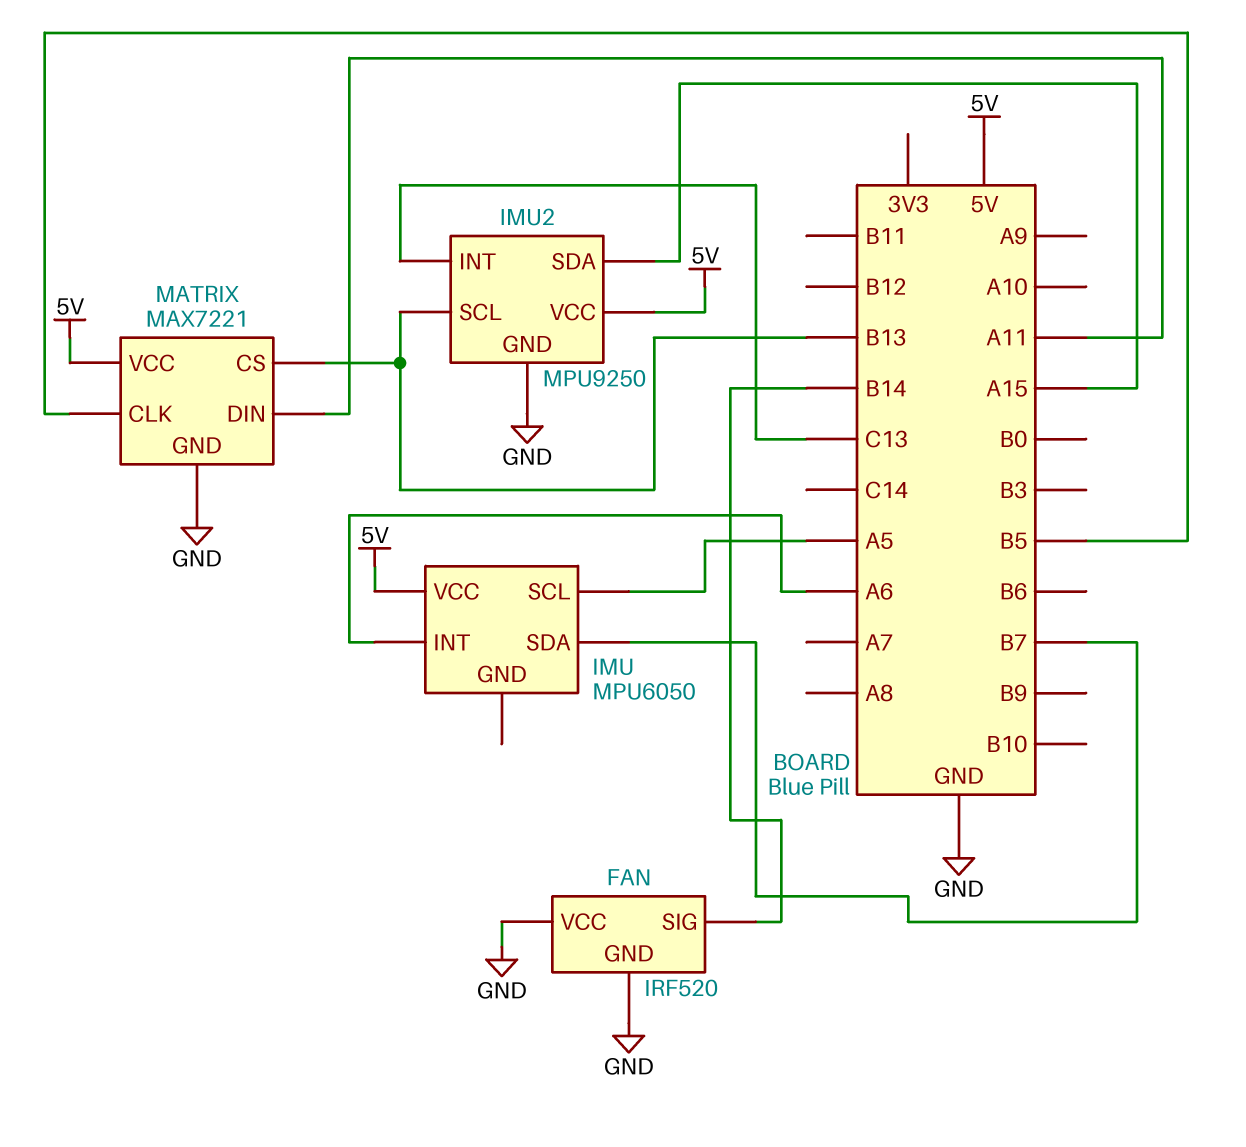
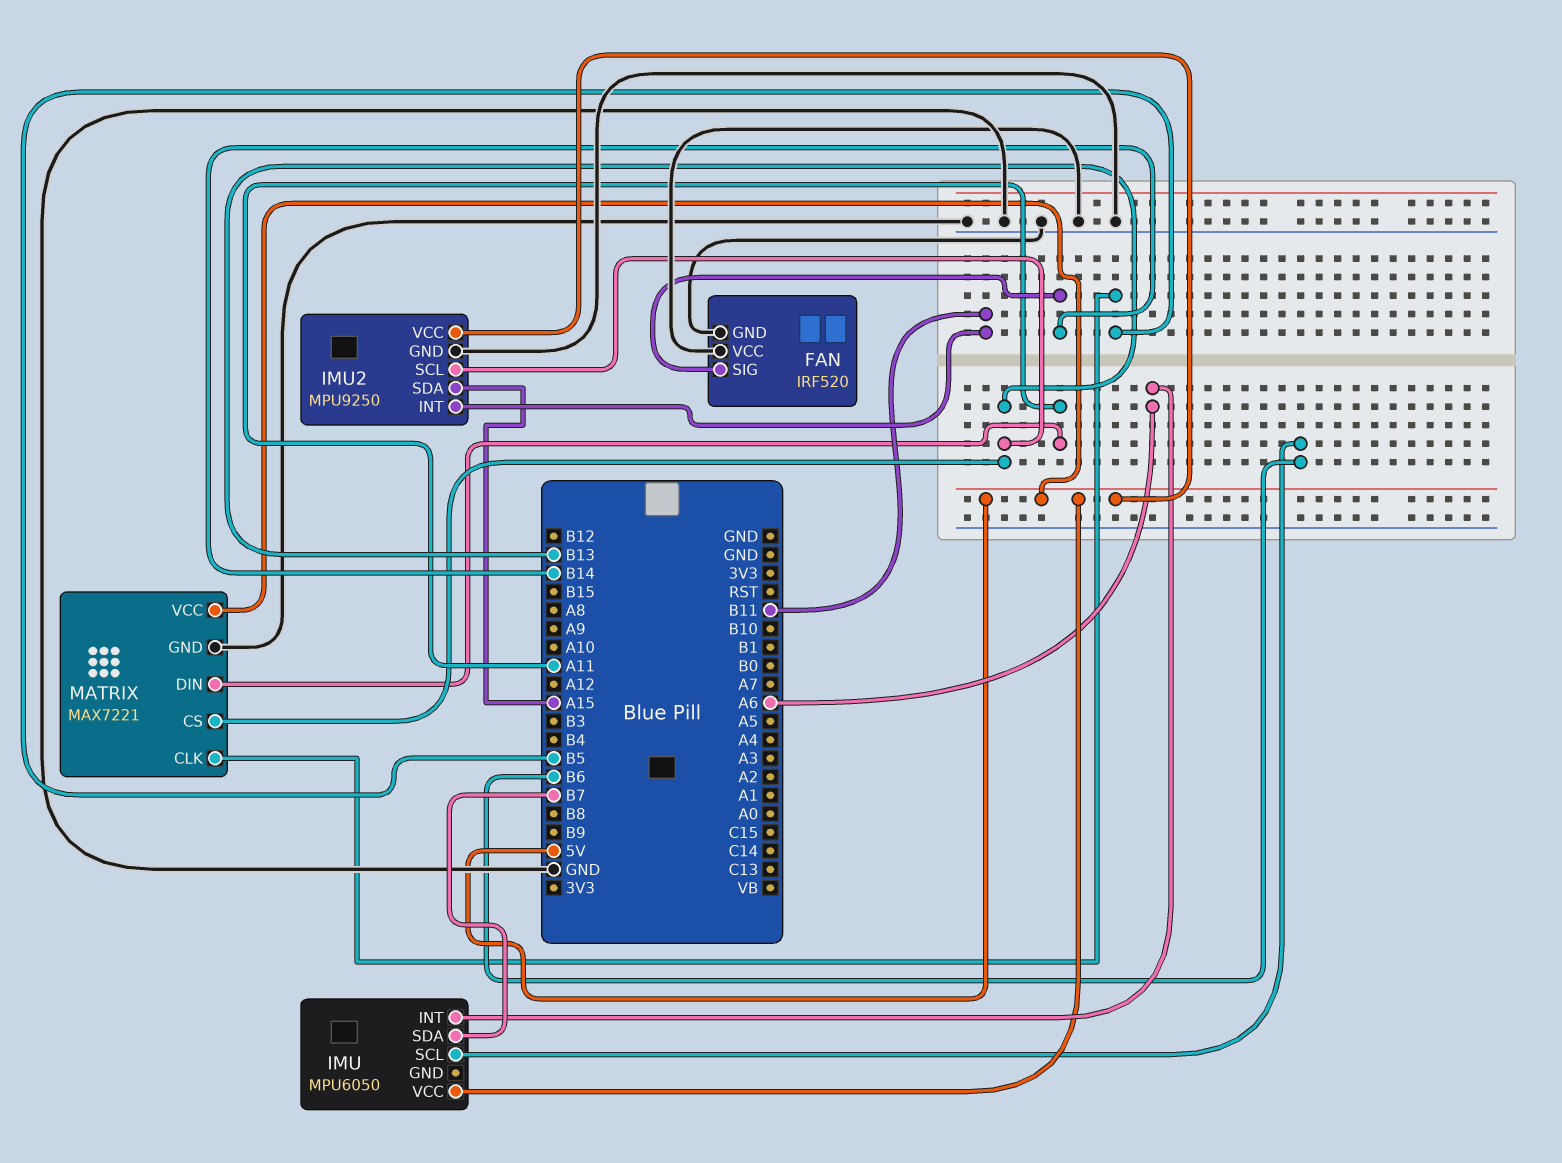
IMU pin SCL: A5 -> B6
IMU2 pin INT: C13 -> B11

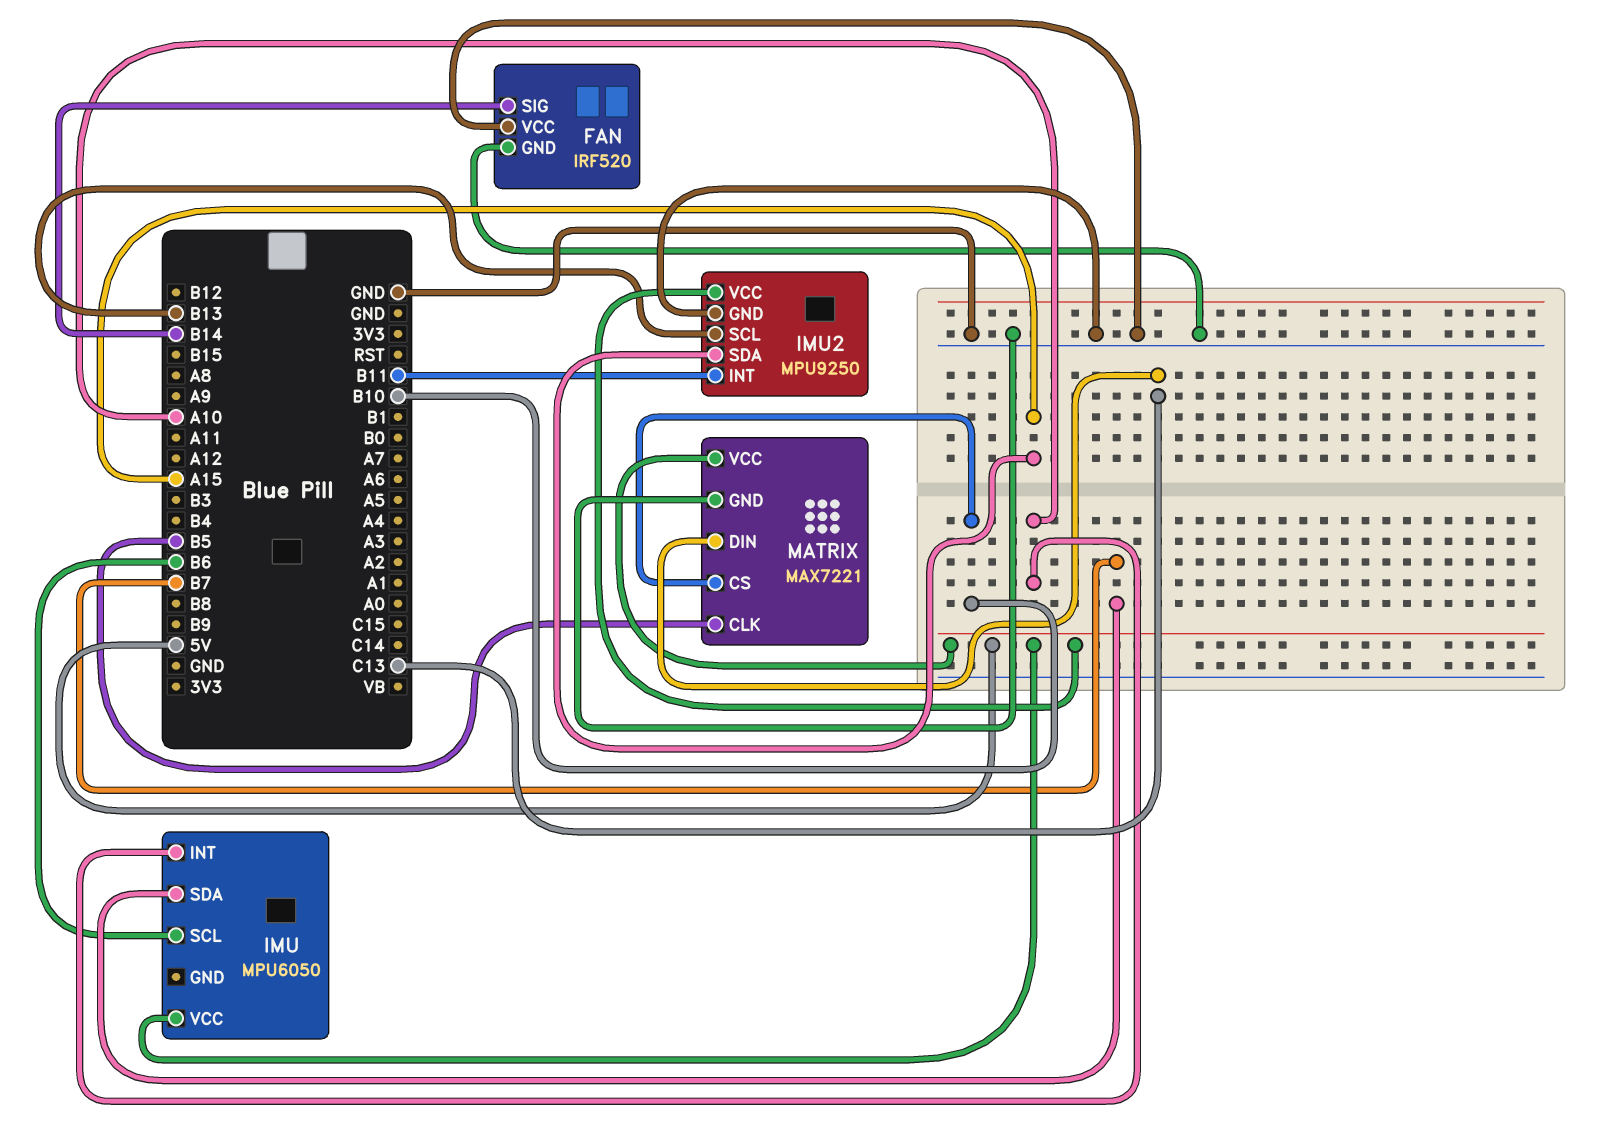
IMU pin INT: A6 -> A10
MATRIX pin CS: B13 -> B10
MATRIX pin DIN: A11 -> C13

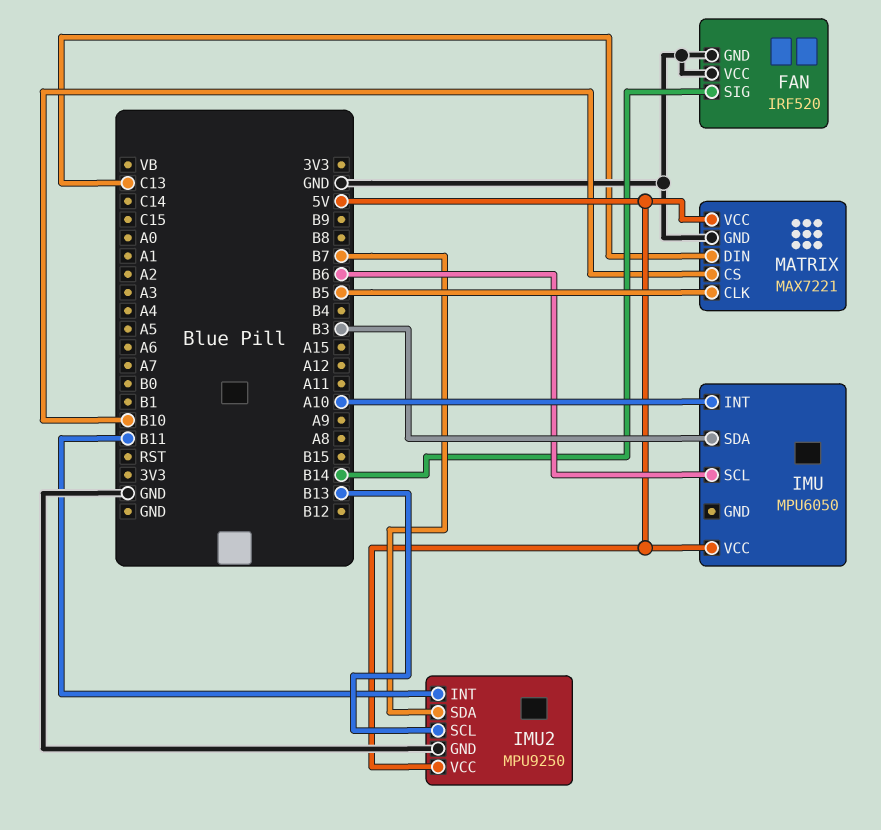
IMU pin SDA: B7 -> B3
IMU2 pin SDA: A15 -> B7

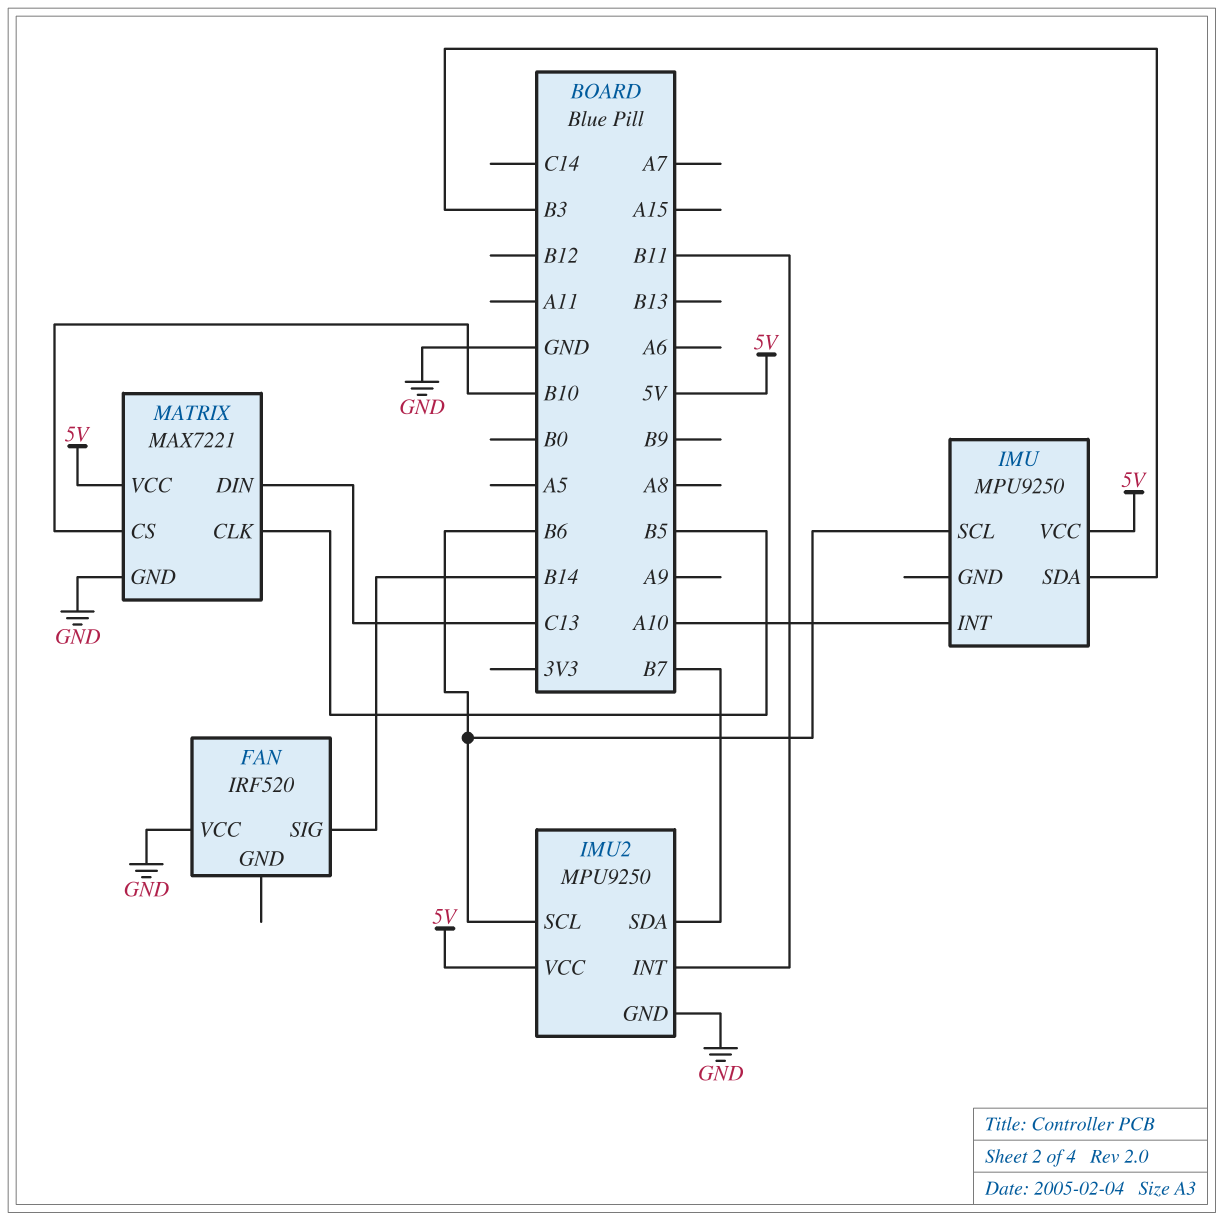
FAN pin GND: GND -> none
IMU: MPU6050 -> MPU9250
IMU2 pin SCL: B13 -> B6

